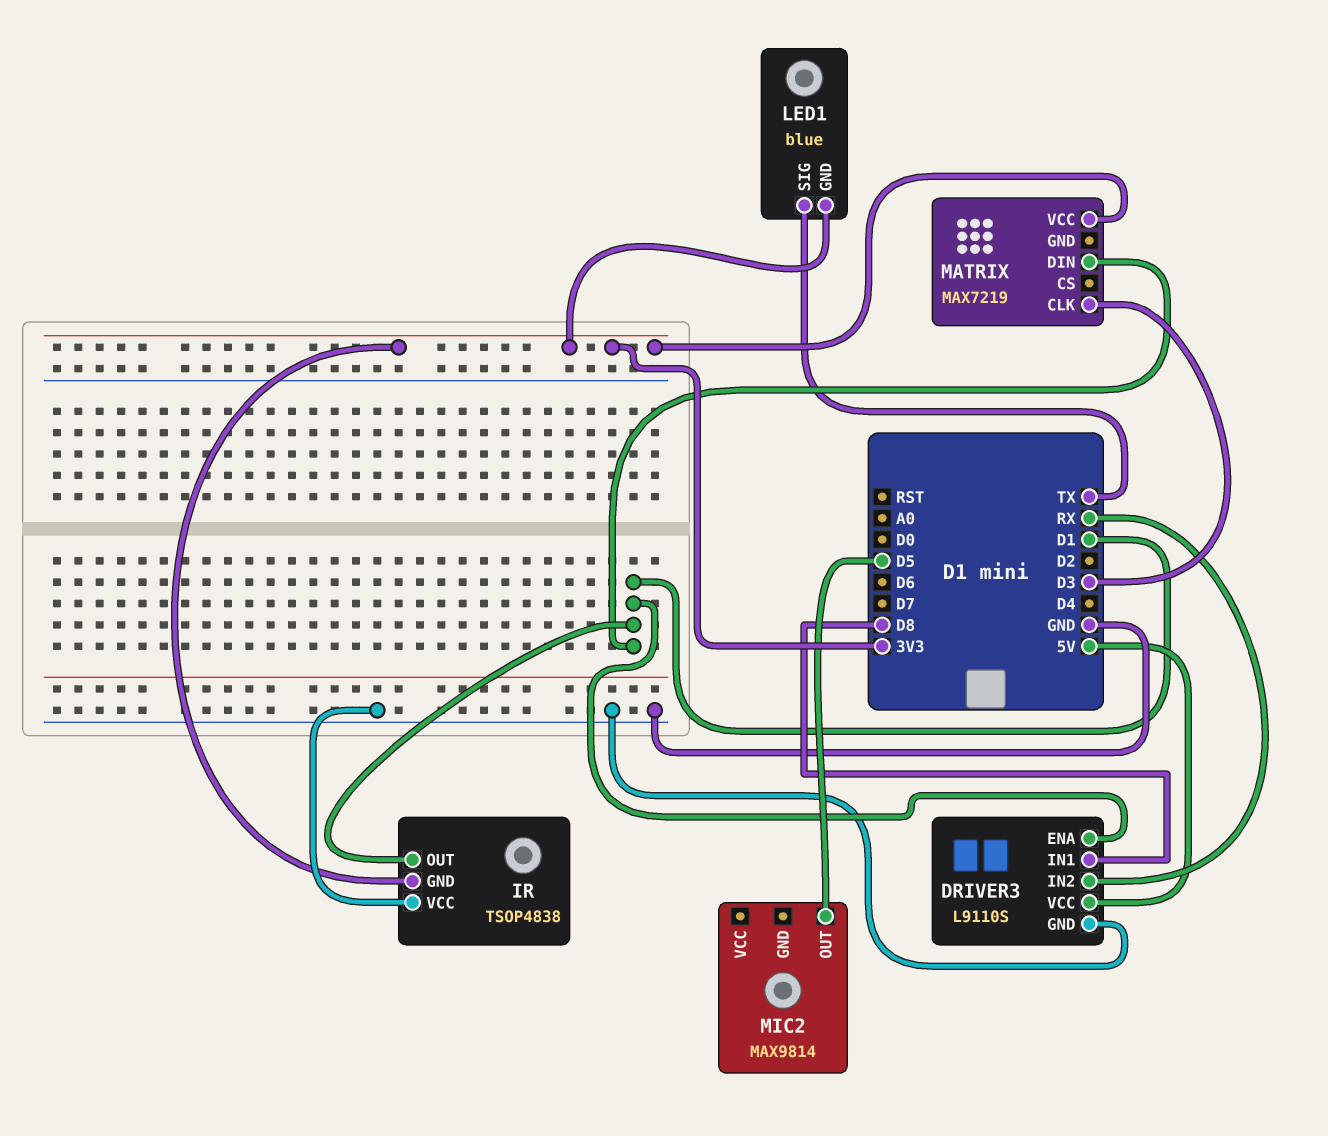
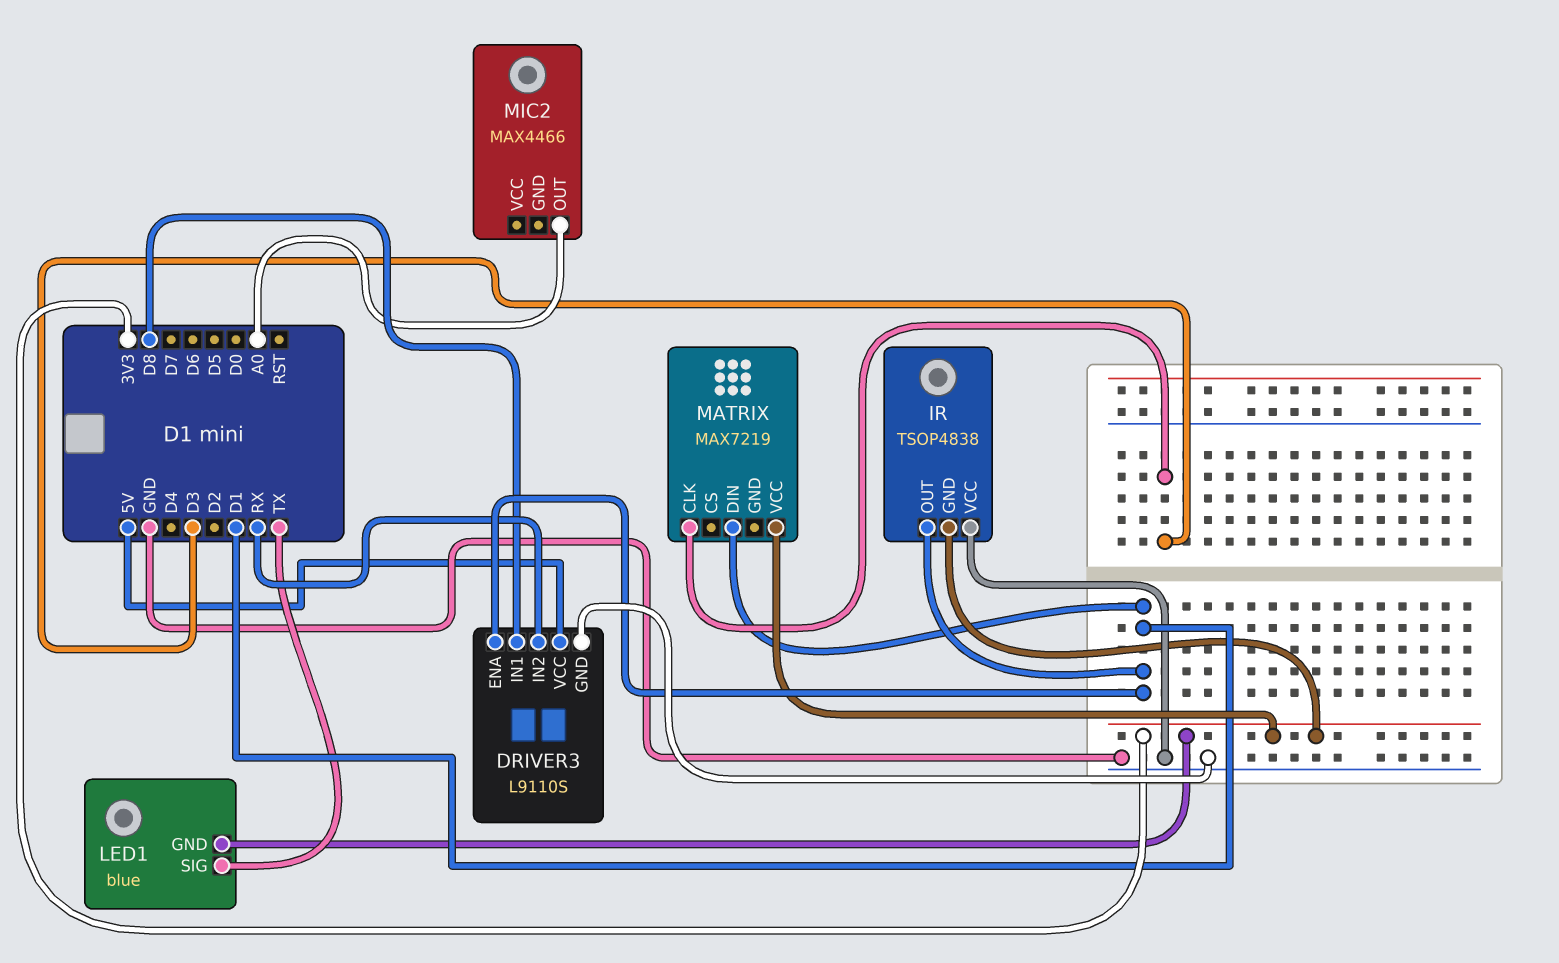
MIC2: MAX9814 -> MAX4466
MIC2 pin OUT: D5 -> A0

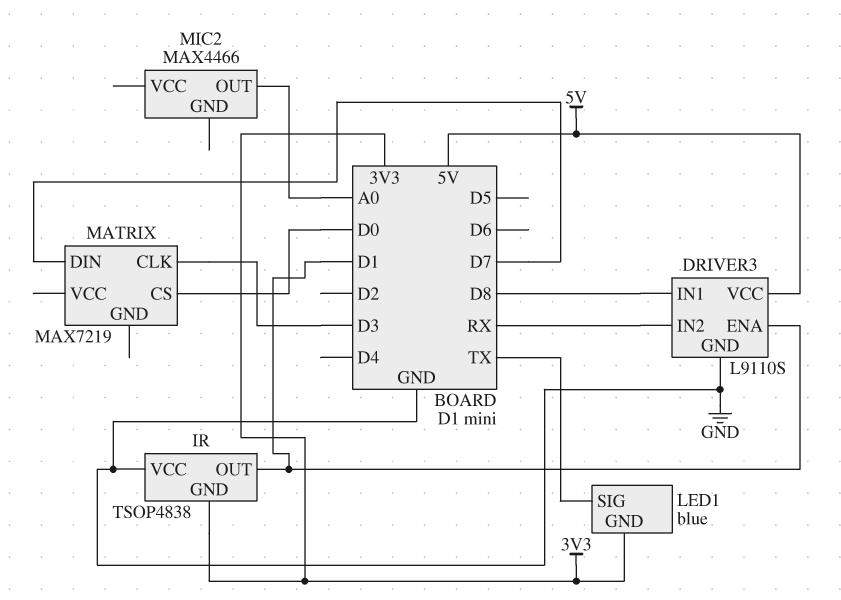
MATRIX pin CS: none -> D0
MATRIX pin DIN: D1 -> D7
MATRIX pin VCC: 3V3 -> none

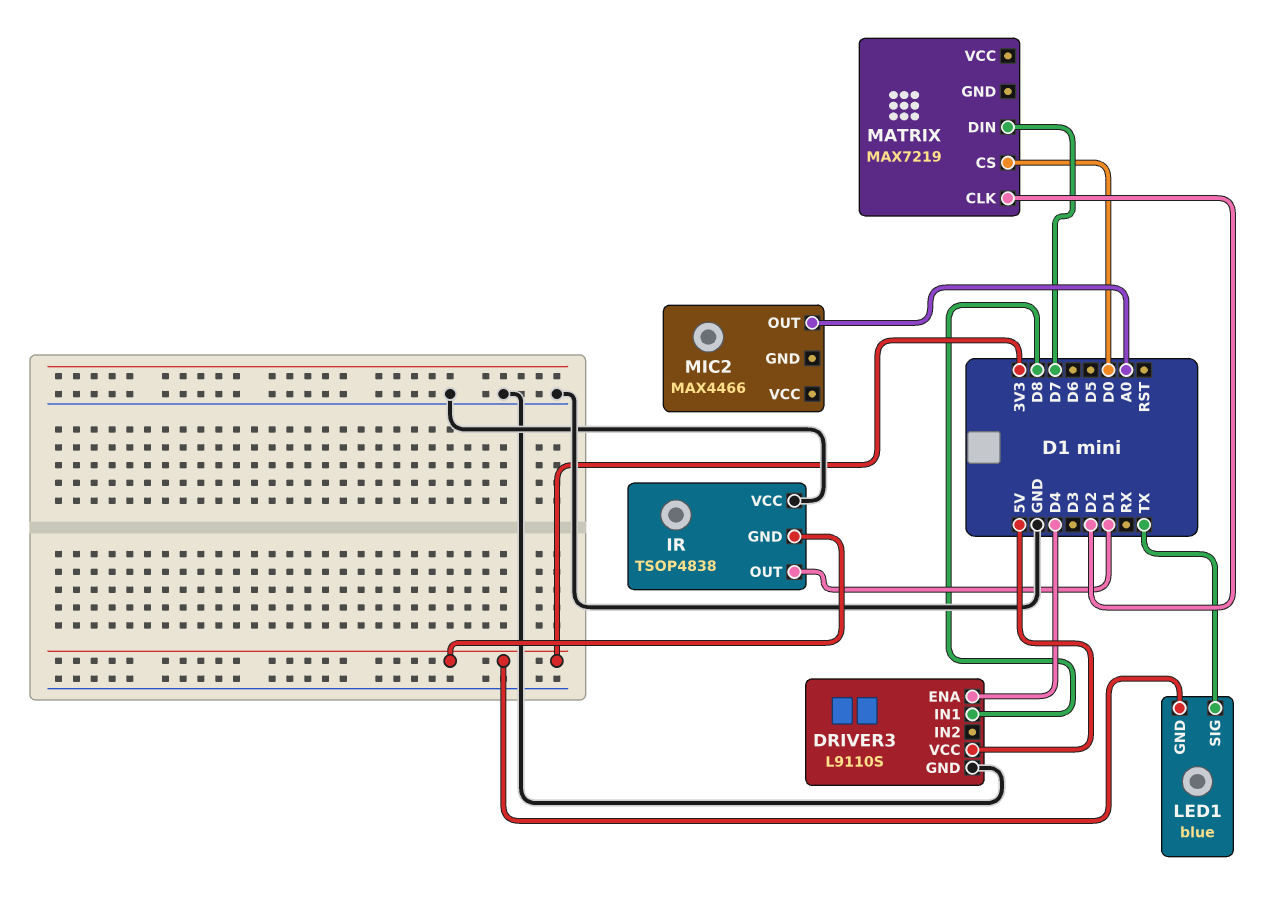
DRIVER3 pin ENA: D1 -> D4
DRIVER3 pin IN2: RX -> none
MATRIX pin CLK: D3 -> D2

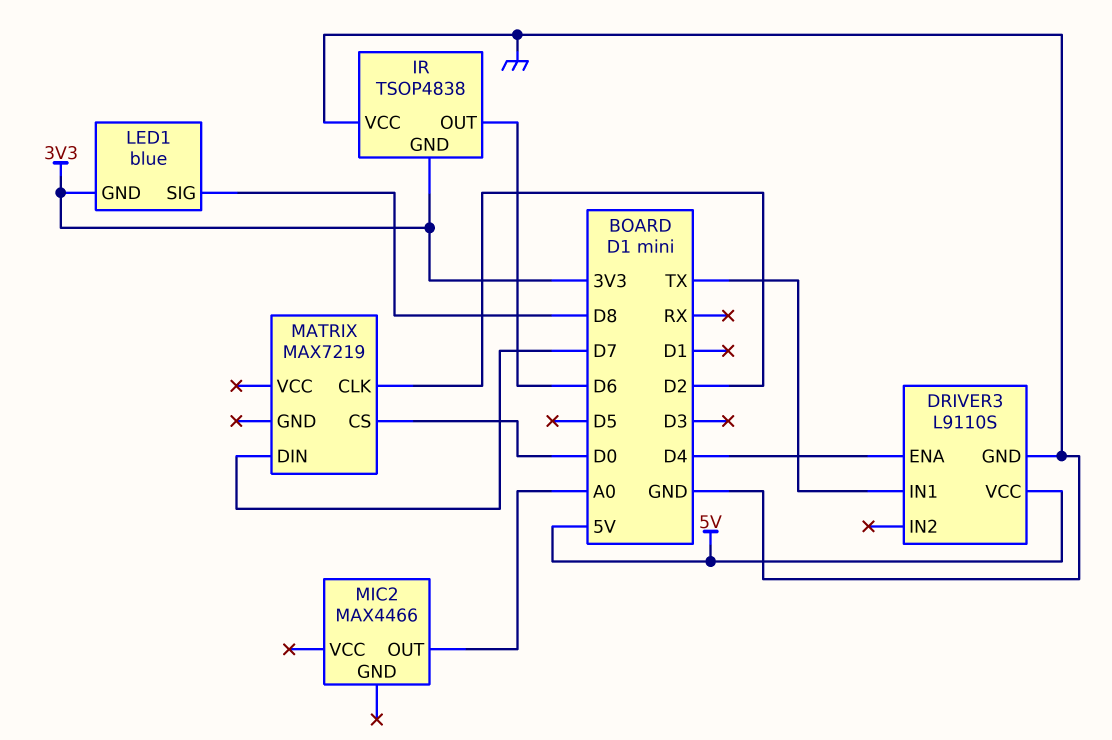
DRIVER3 pin IN1: D8 -> TX
IR pin OUT: D1 -> D6
LED1 pin SIG: TX -> D8

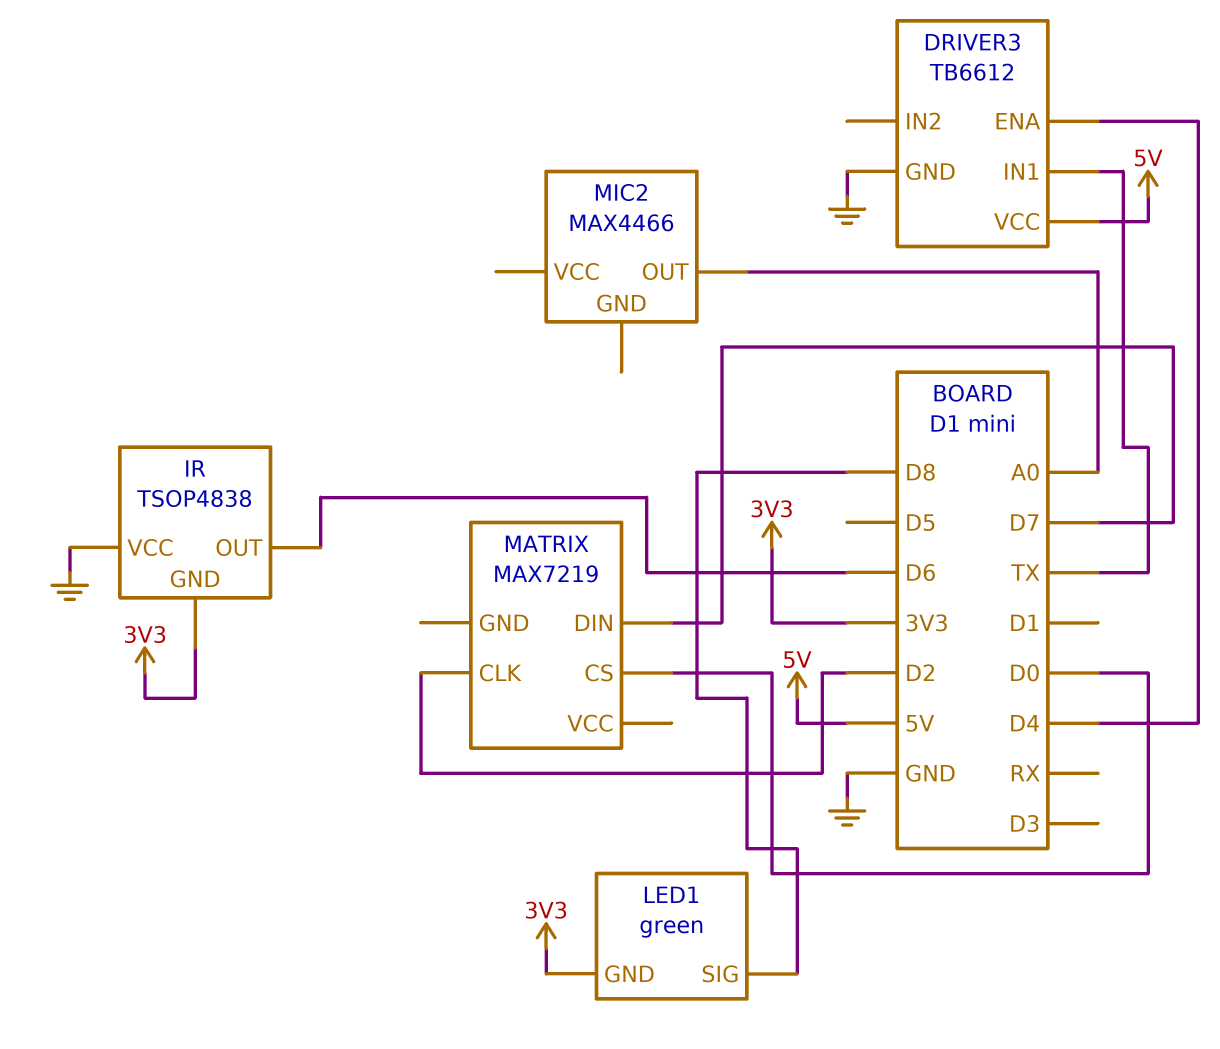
DRIVER3: L9110S -> TB6612
LED1: blue -> green

